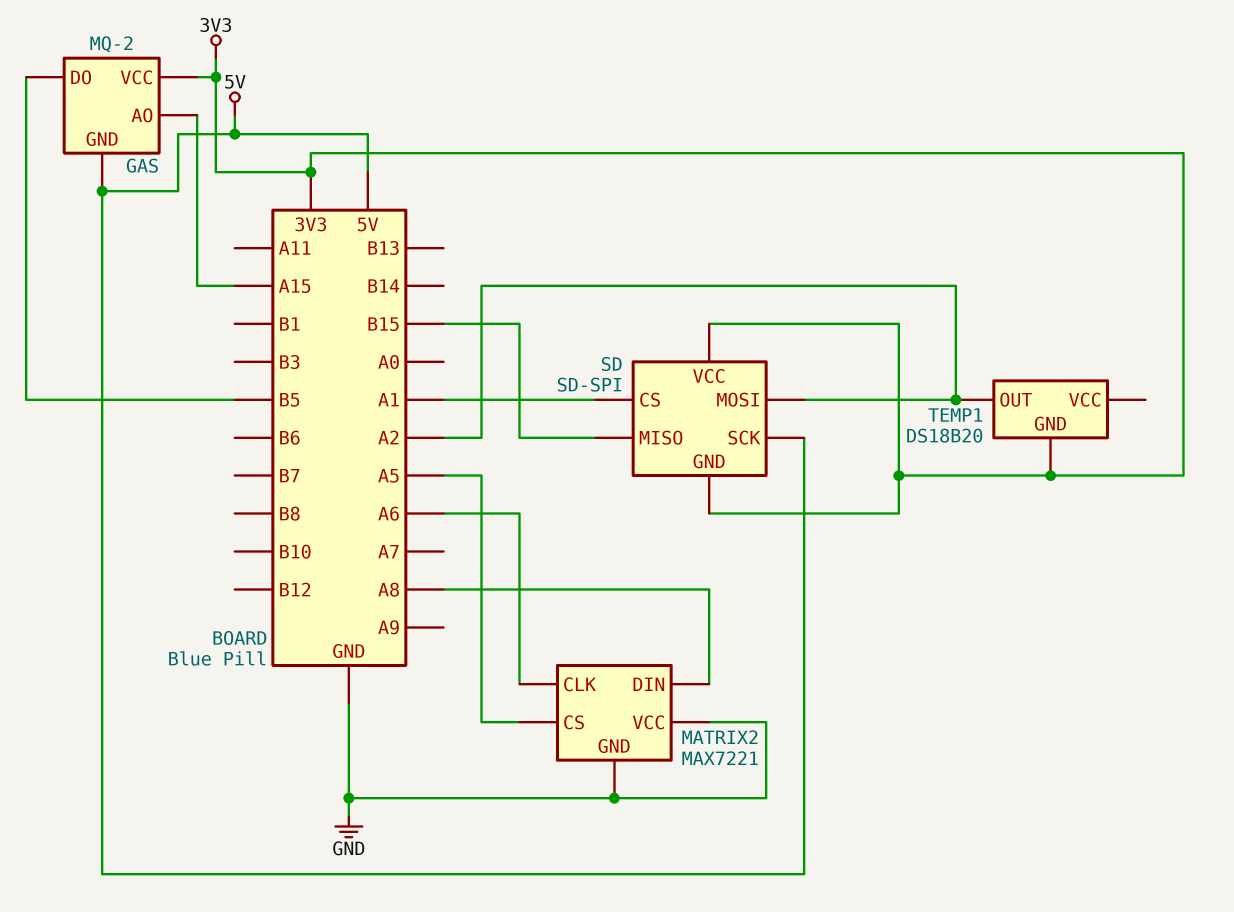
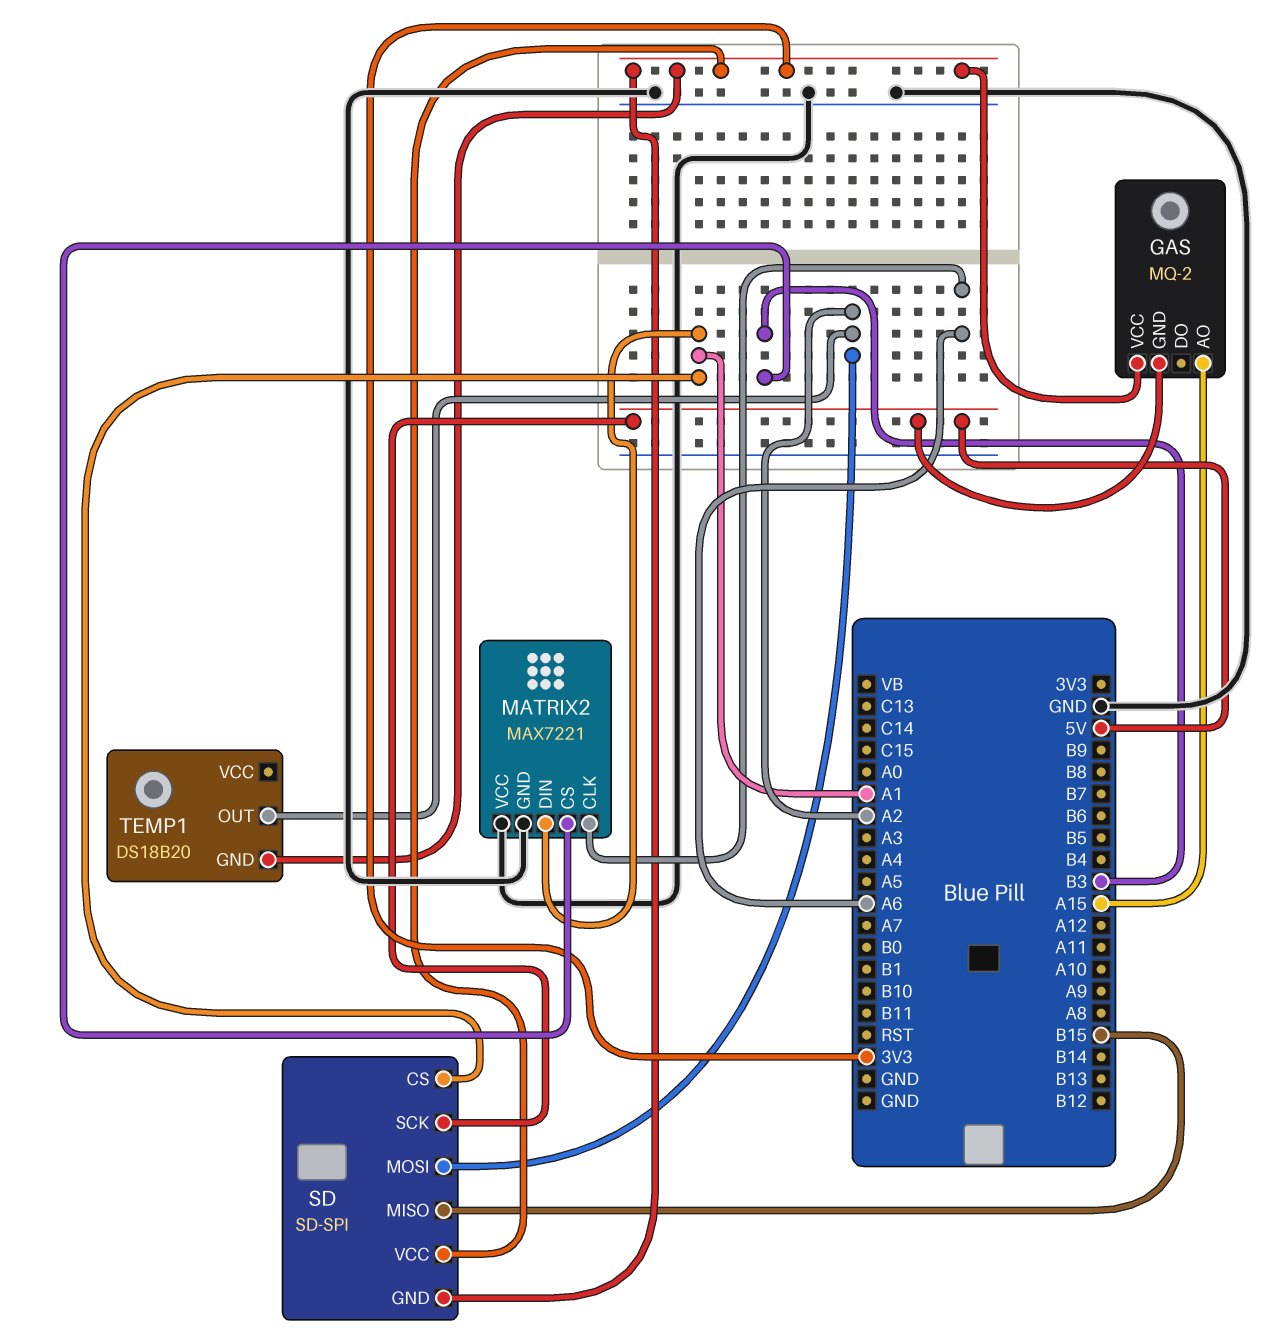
GAS pin DO: B5 -> none
MATRIX2 pin CS: A5 -> B3
MATRIX2 pin DIN: A8 -> A1

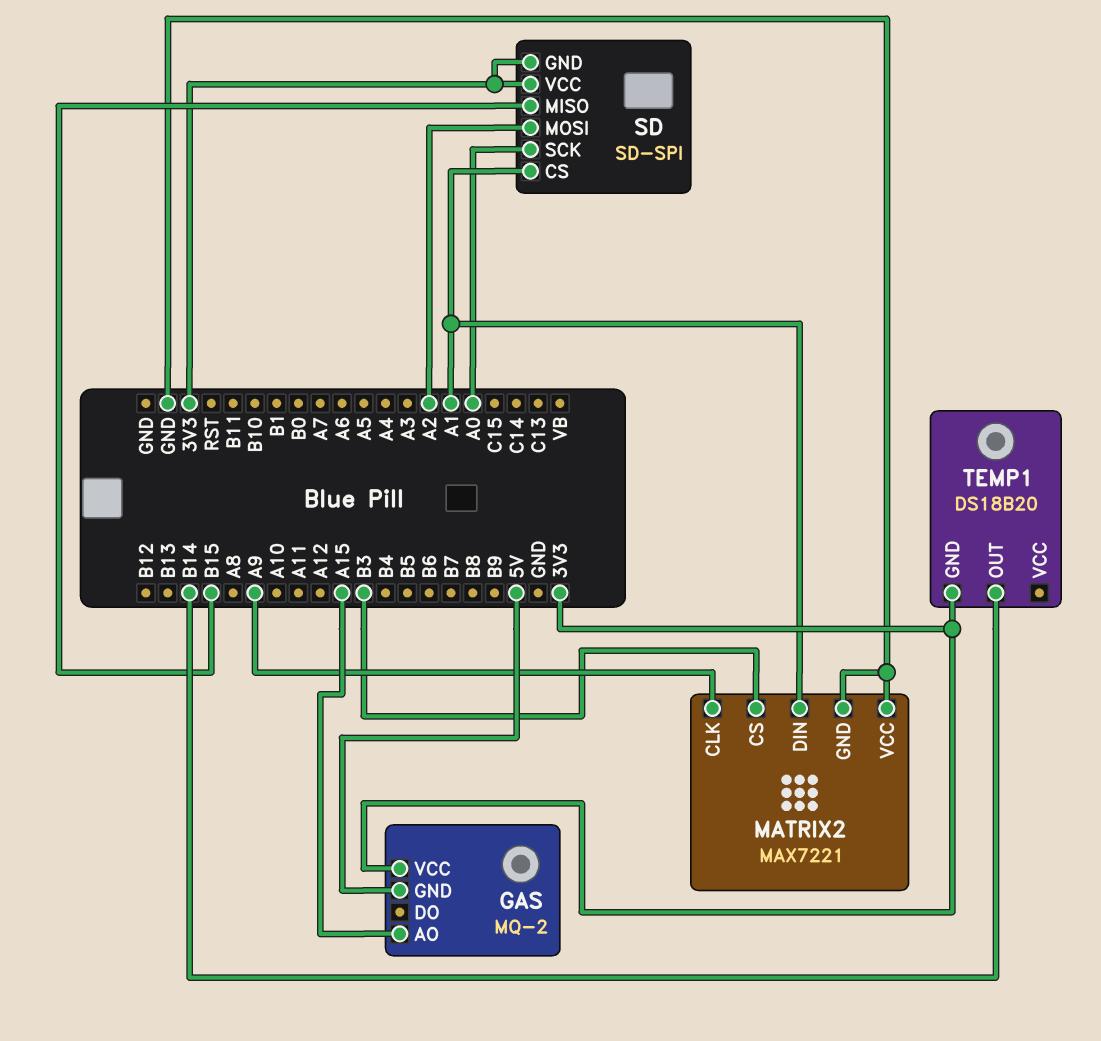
MATRIX2 pin CLK: A6 -> A9
SD pin SCK: 5V -> A0
TEMP1 pin OUT: A2 -> B14

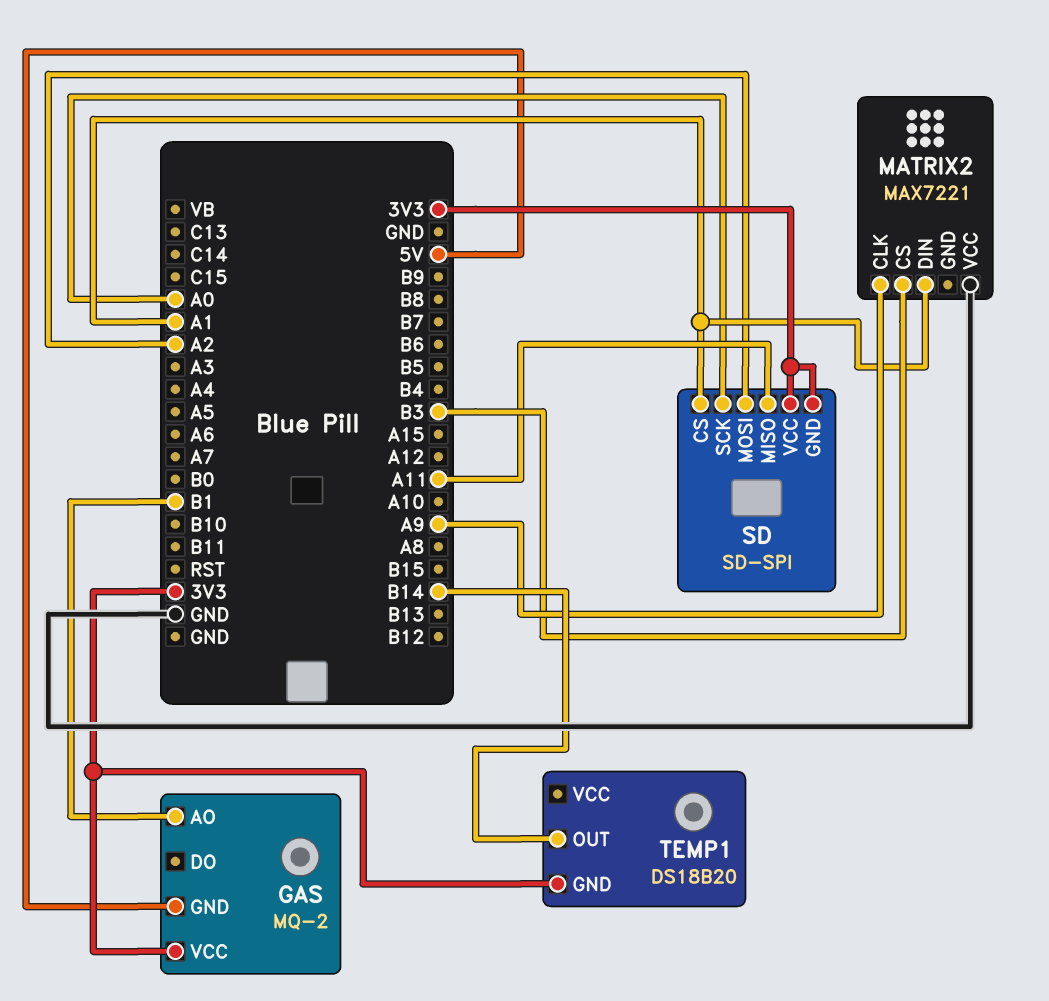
GAS pin AO: A15 -> B1
MATRIX2 pin GND: GND -> none
SD pin MISO: B15 -> A11

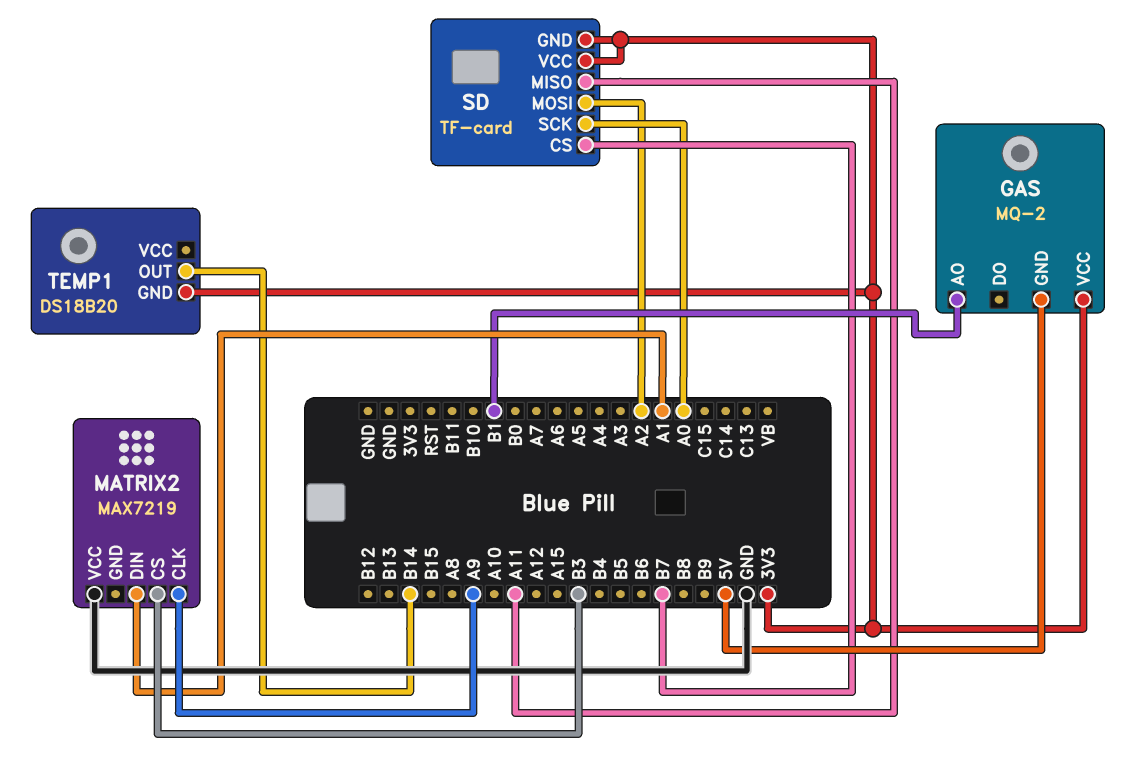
MATRIX2: MAX7221 -> MAX7219
SD: SD-SPI -> TF-card
SD pin CS: A1 -> B7

